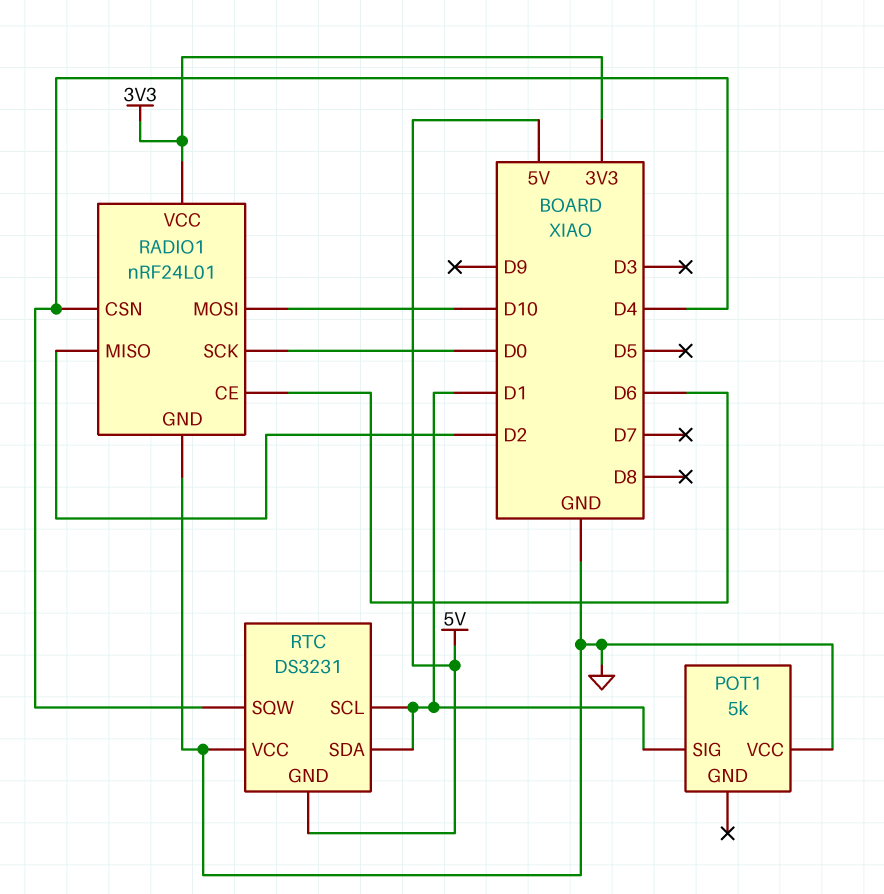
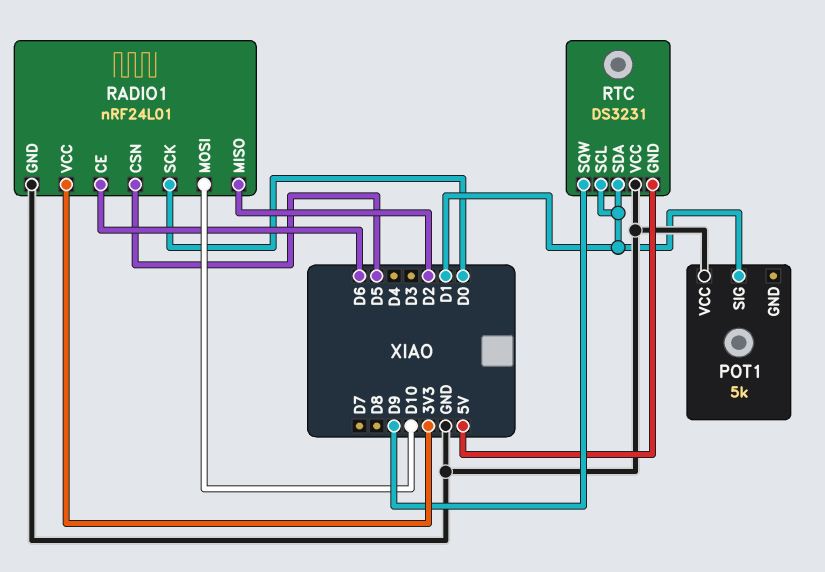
RADIO1 pin CSN: D4 -> D5
RTC pin SQW: D4 -> D9

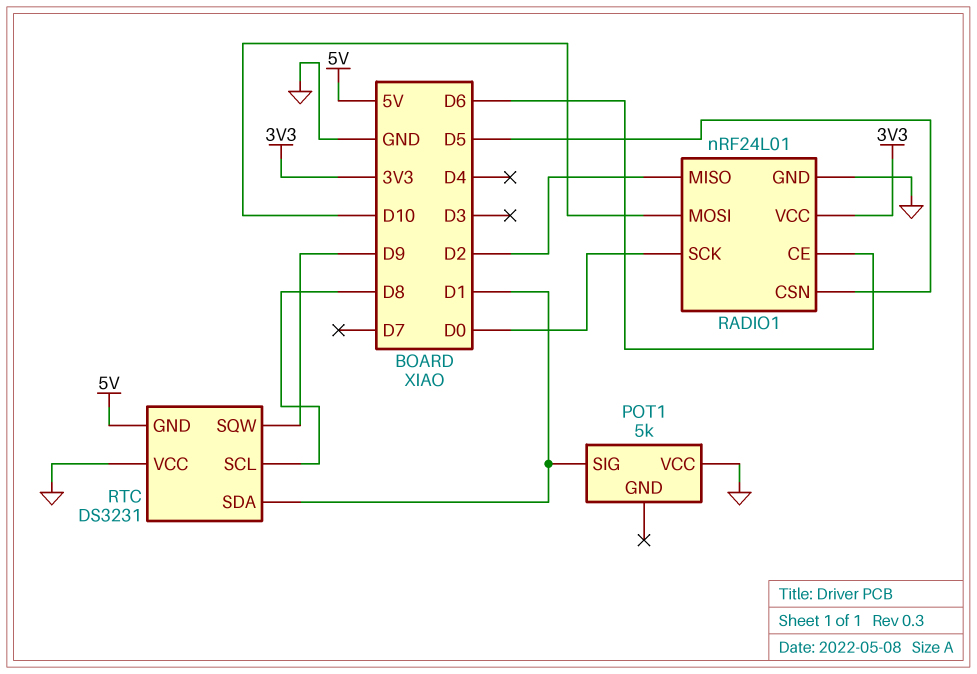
RTC pin SCL: D1 -> D8

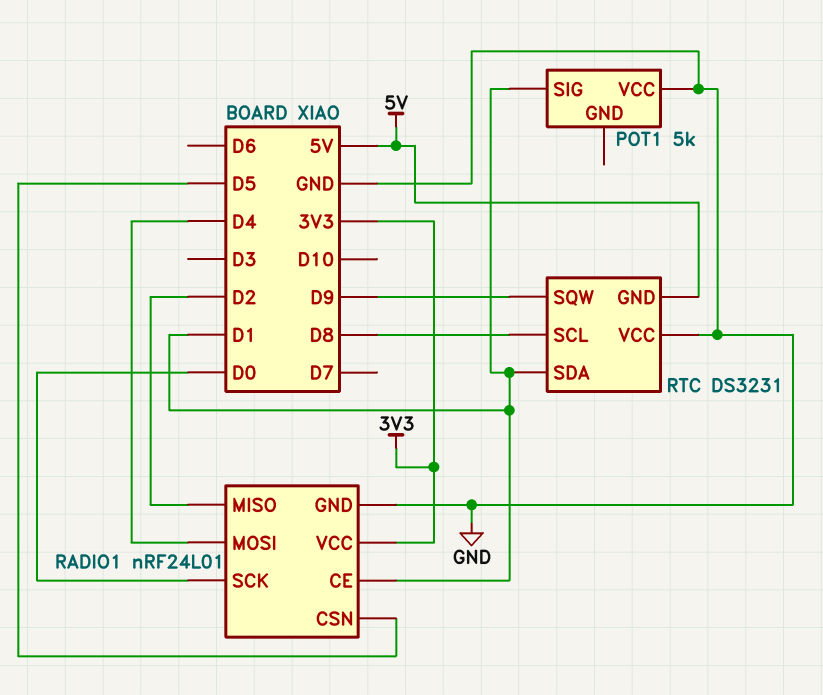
RADIO1 pin CE: D6 -> D1
RADIO1 pin MOSI: D10 -> D4

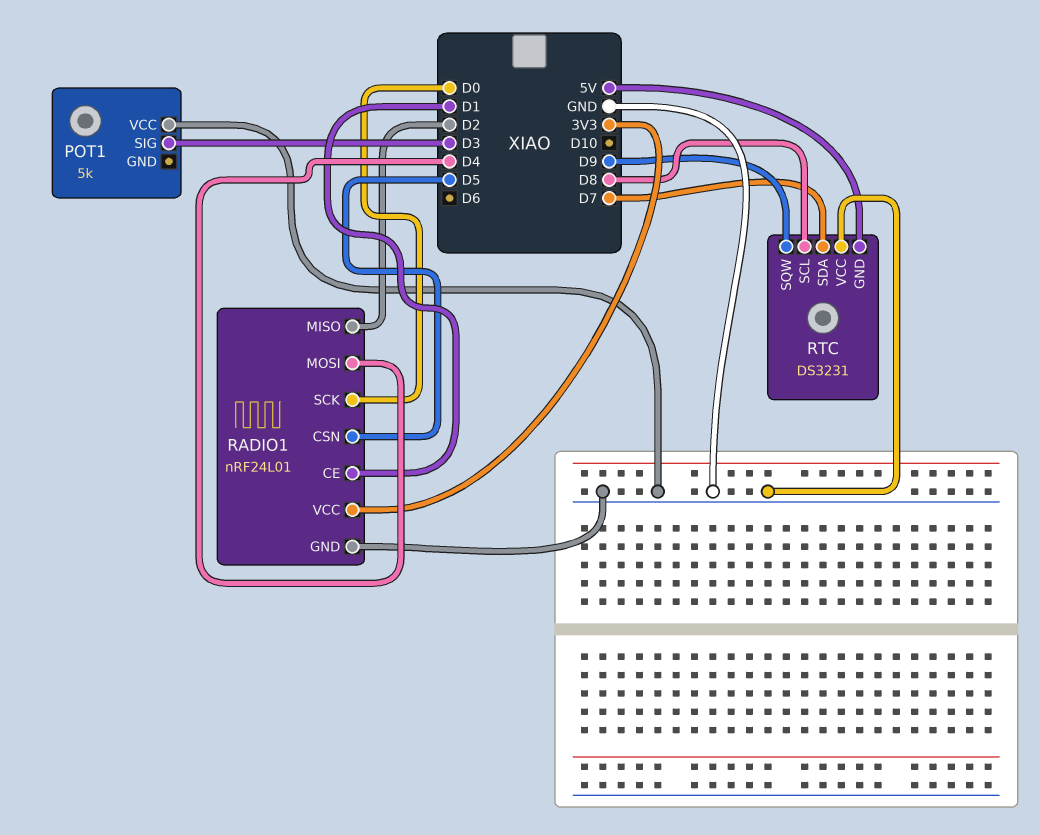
POT1 pin SIG: D1 -> D3
RTC pin SDA: D1 -> D7

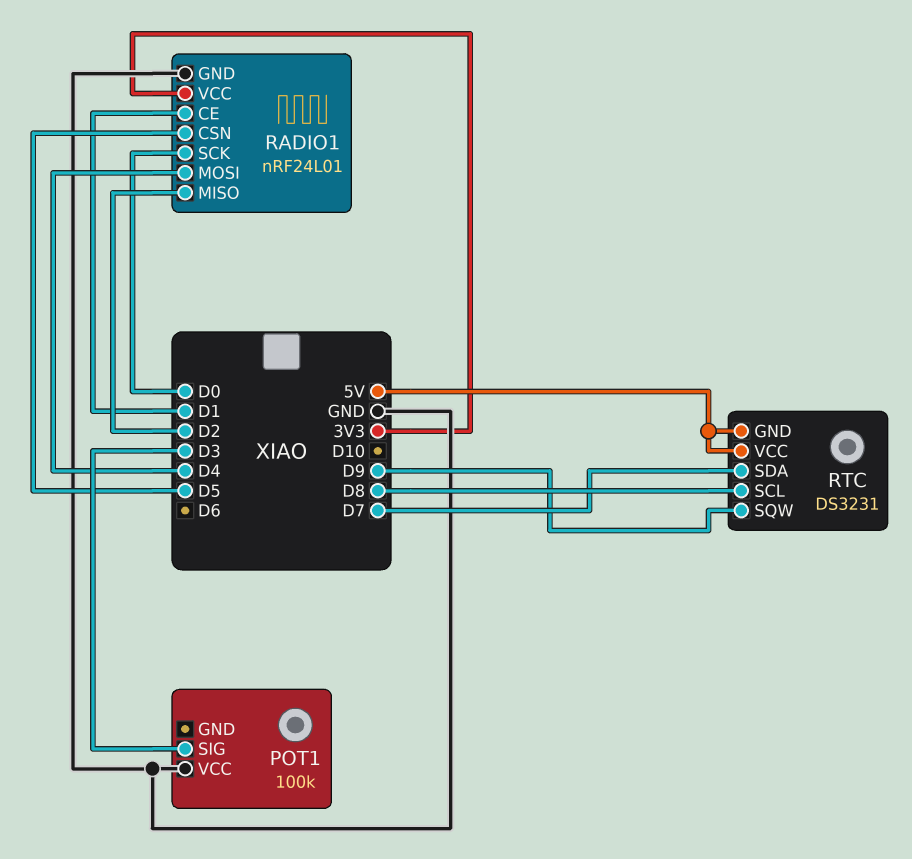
POT1: 5k -> 100k
RTC pin VCC: GND -> 5V

